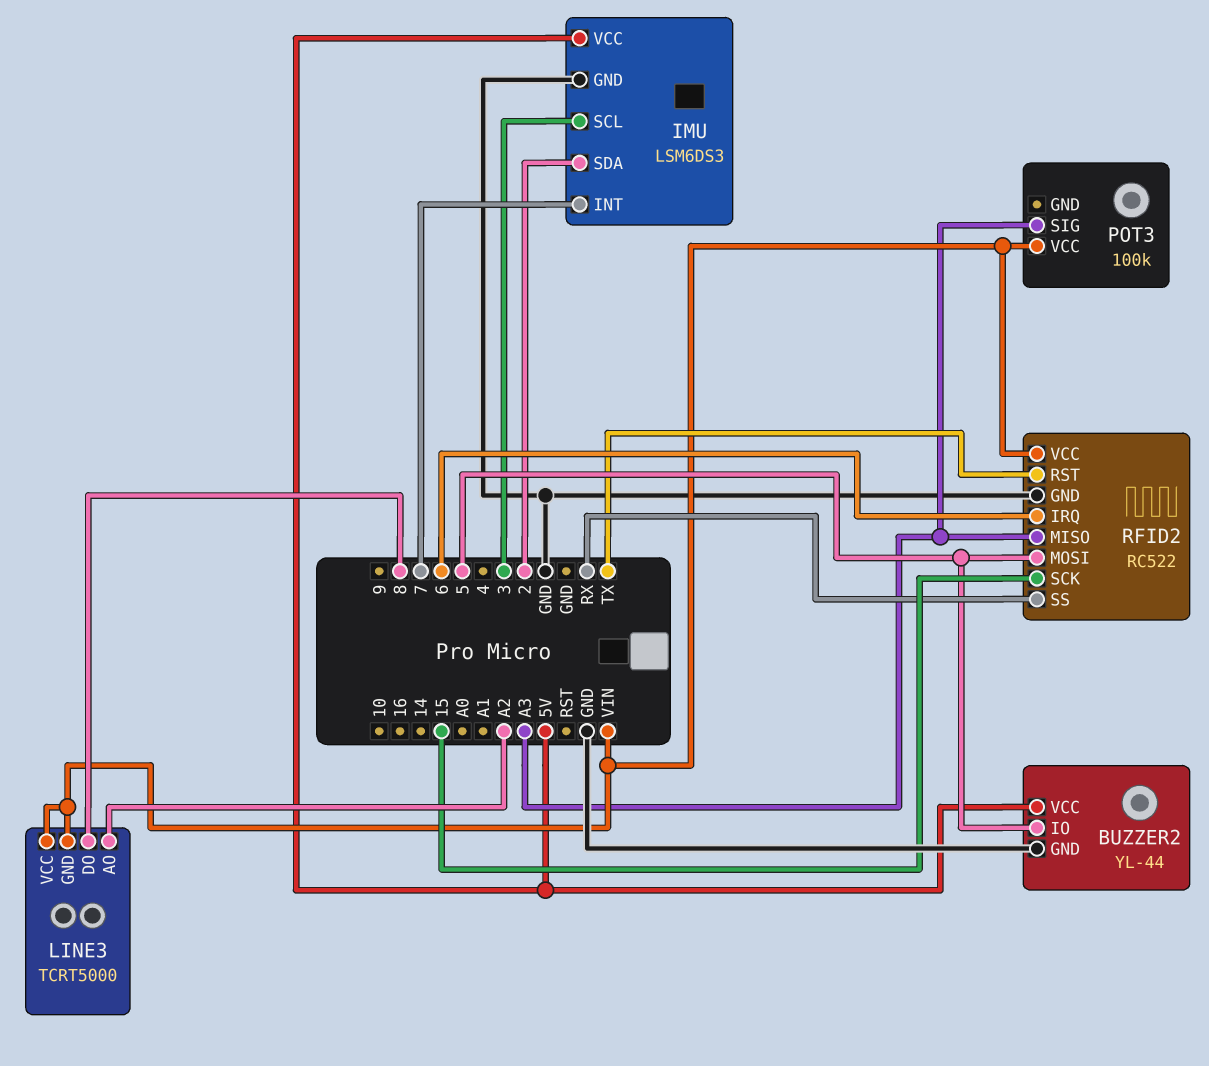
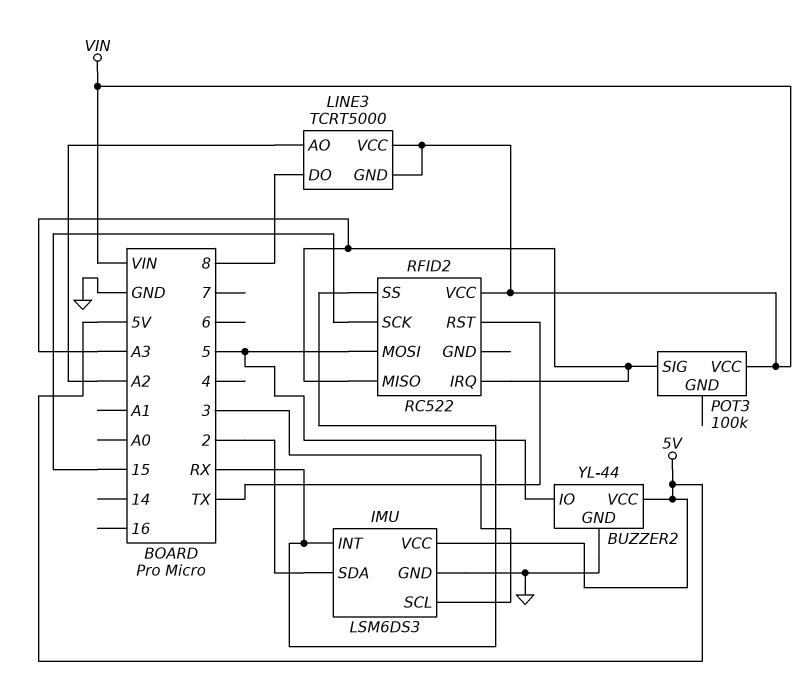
IMU pin INT: 7 -> RX
RFID2 pin GND: GND -> none
RFID2 pin IRQ: 6 -> A3

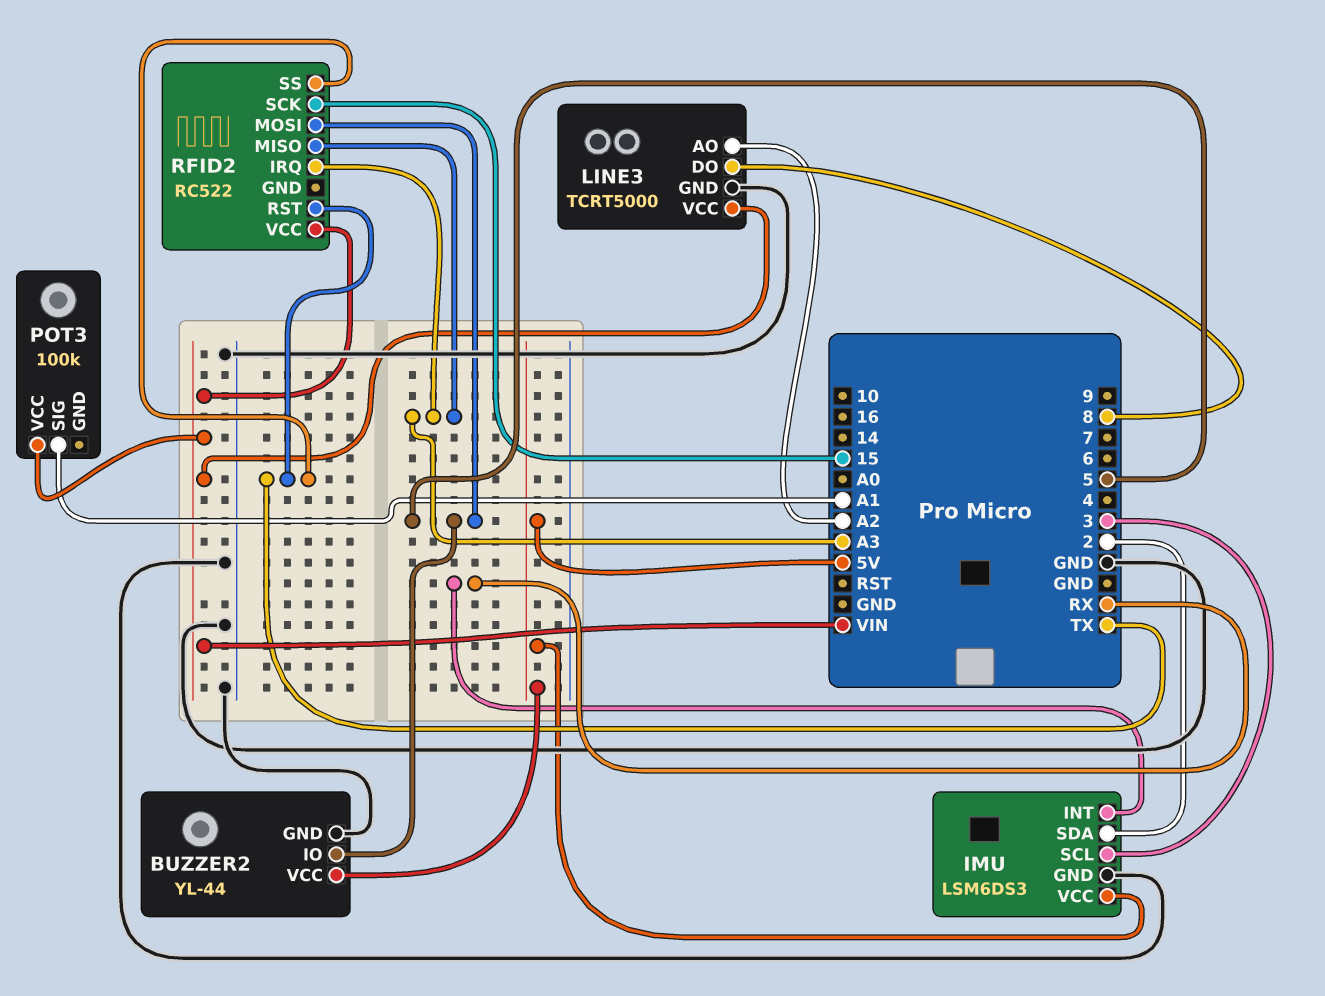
LINE3 pin GND: VIN -> GND
POT3 pin SIG: A3 -> A1
RFID2 pin SS: RX -> TX

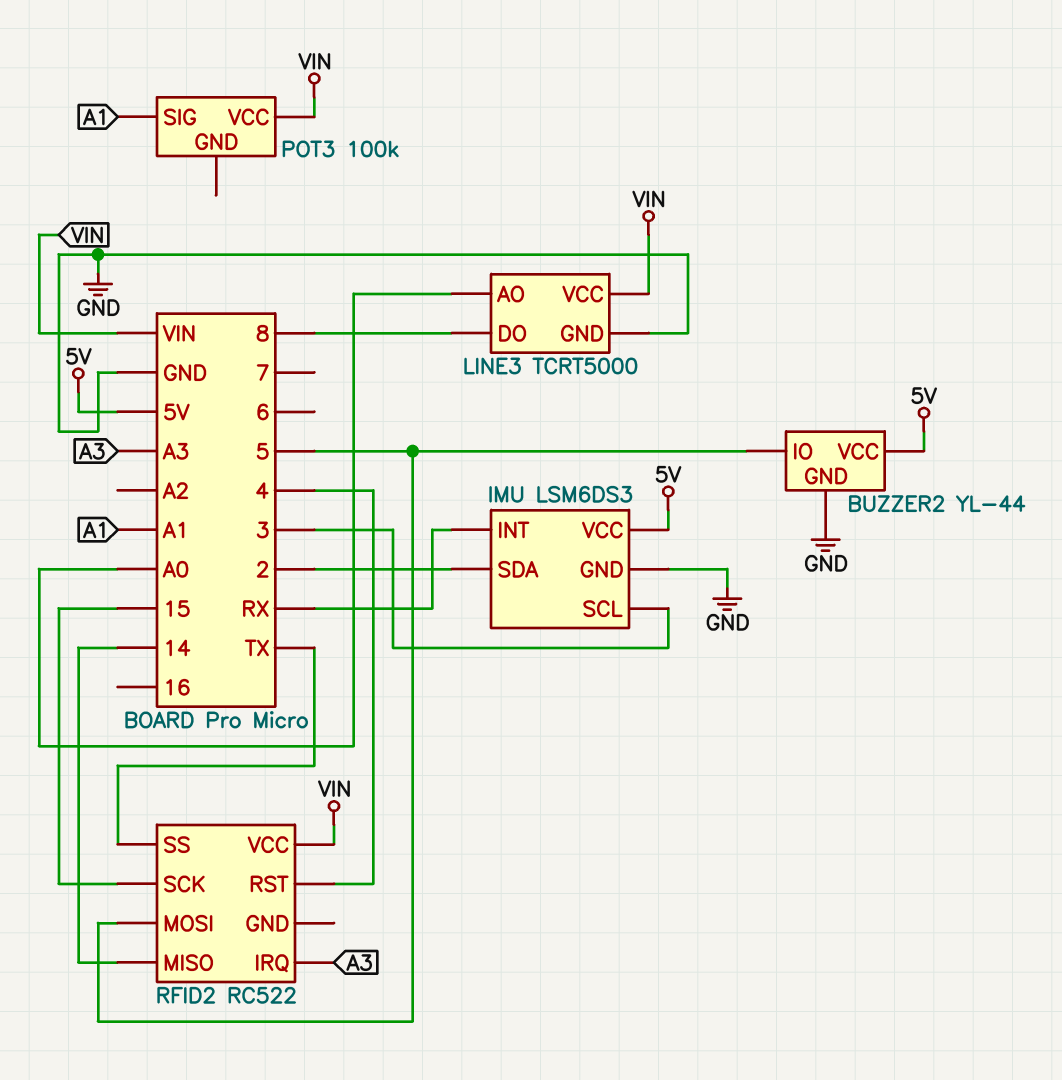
LINE3 pin AO: A2 -> A0
RFID2 pin MISO: A3 -> 14
RFID2 pin RST: TX -> 4

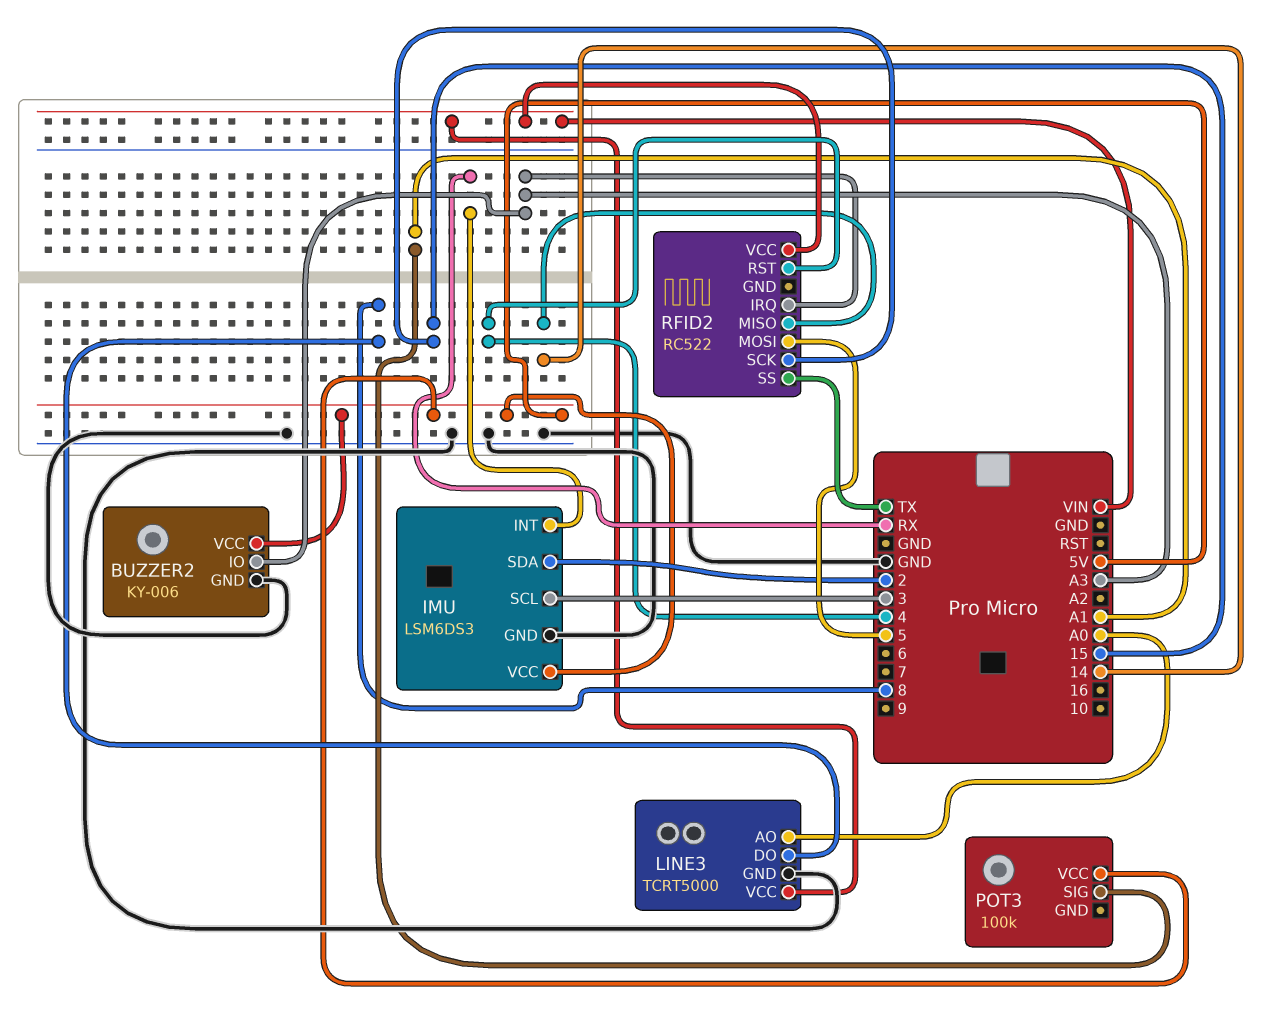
BUZZER2: YL-44 -> KY-006
BUZZER2 pin IO: 5 -> A3
POT3 pin VCC: VIN -> 5V

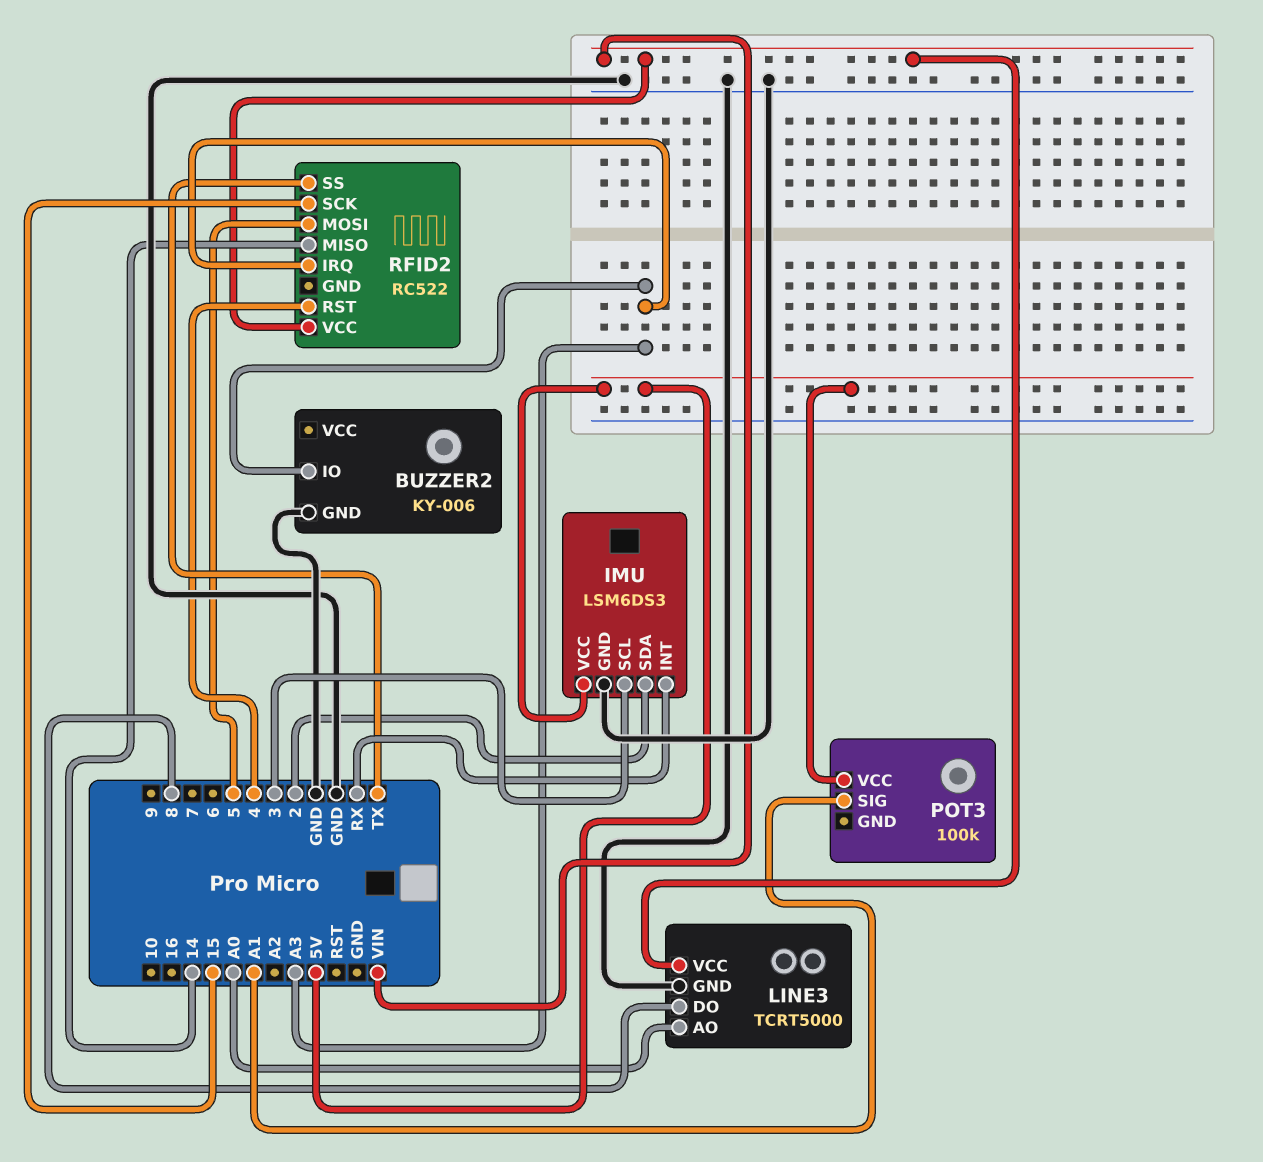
BUZZER2 pin VCC: 5V -> none

